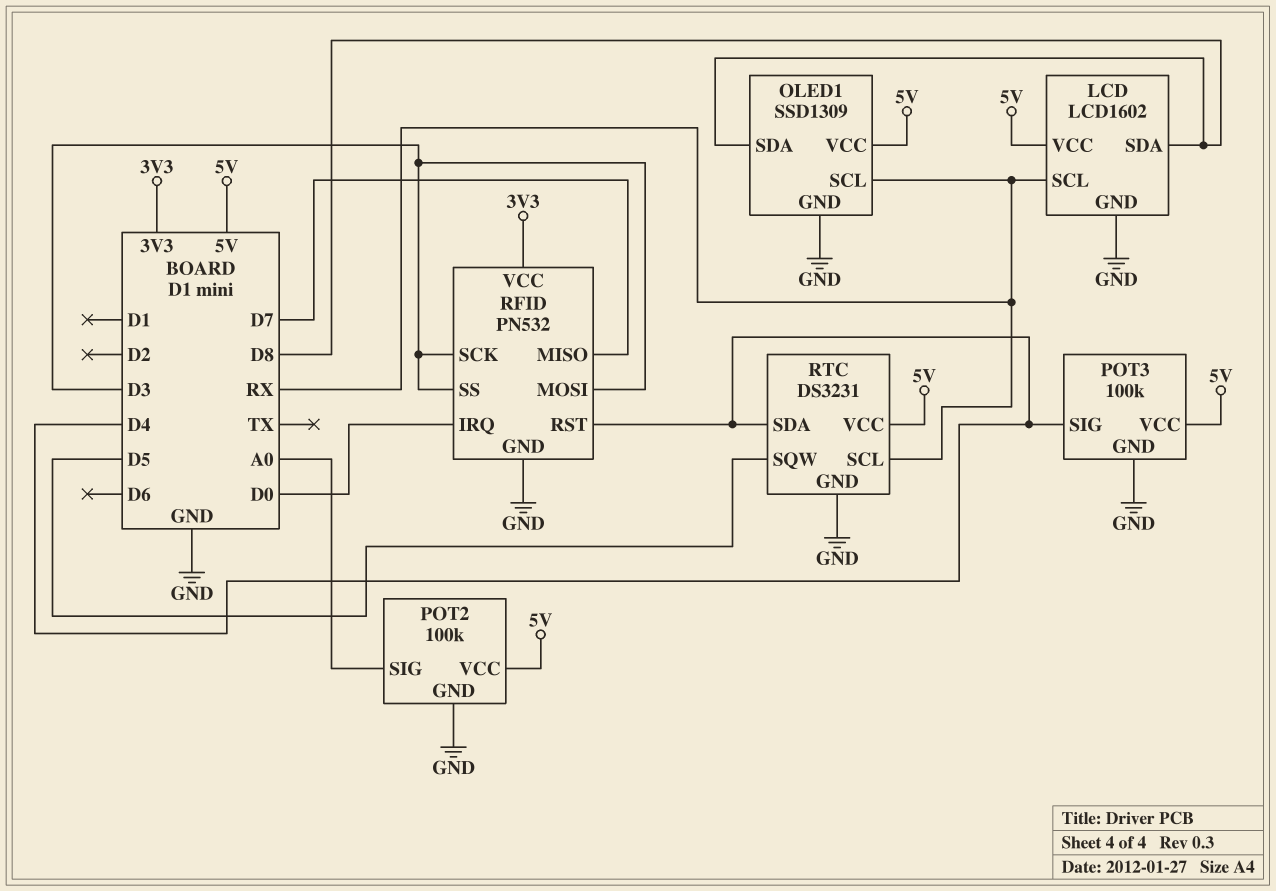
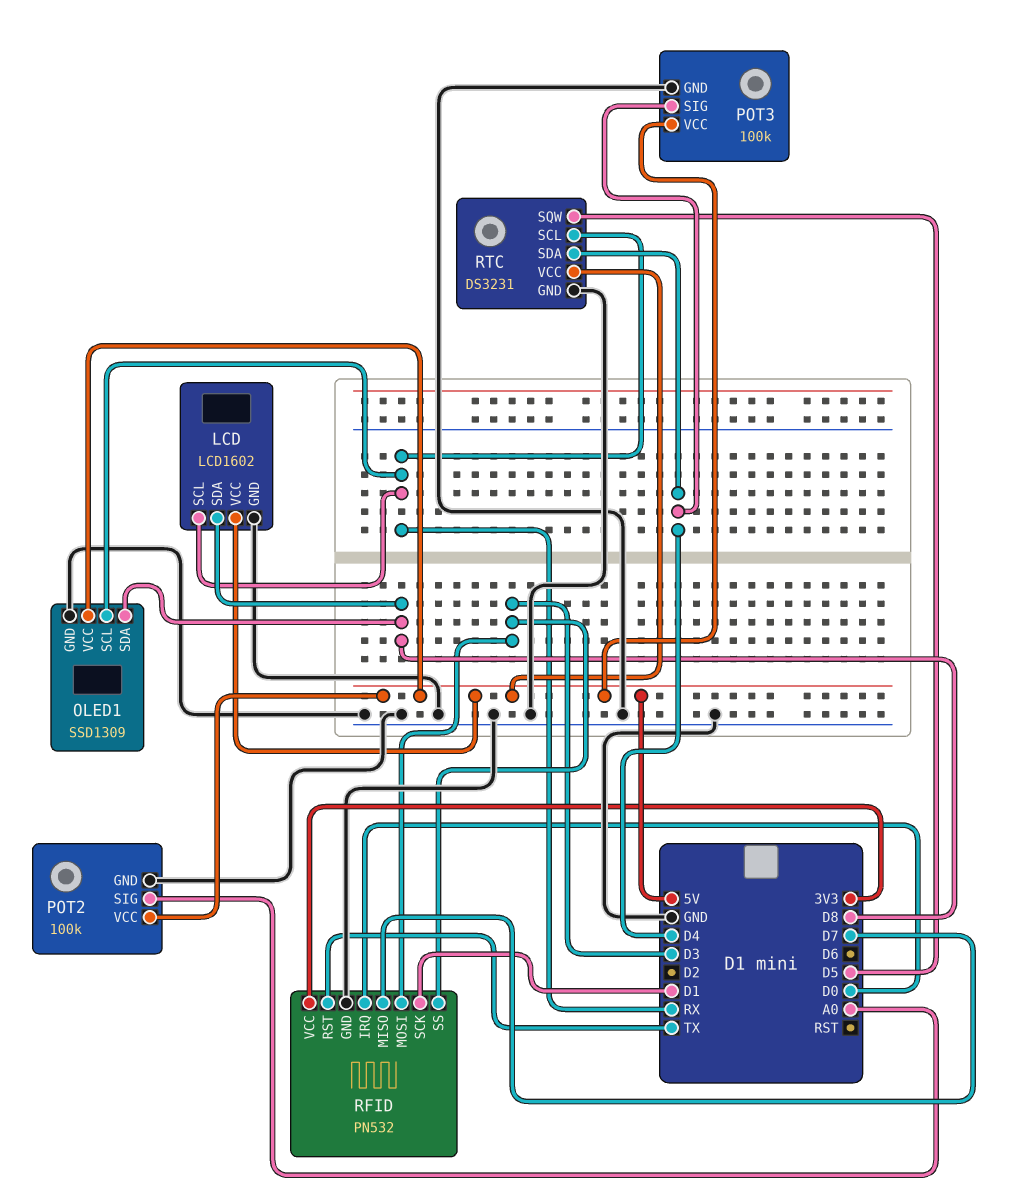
RFID pin RST: D4 -> TX
RFID pin SCK: D3 -> D1

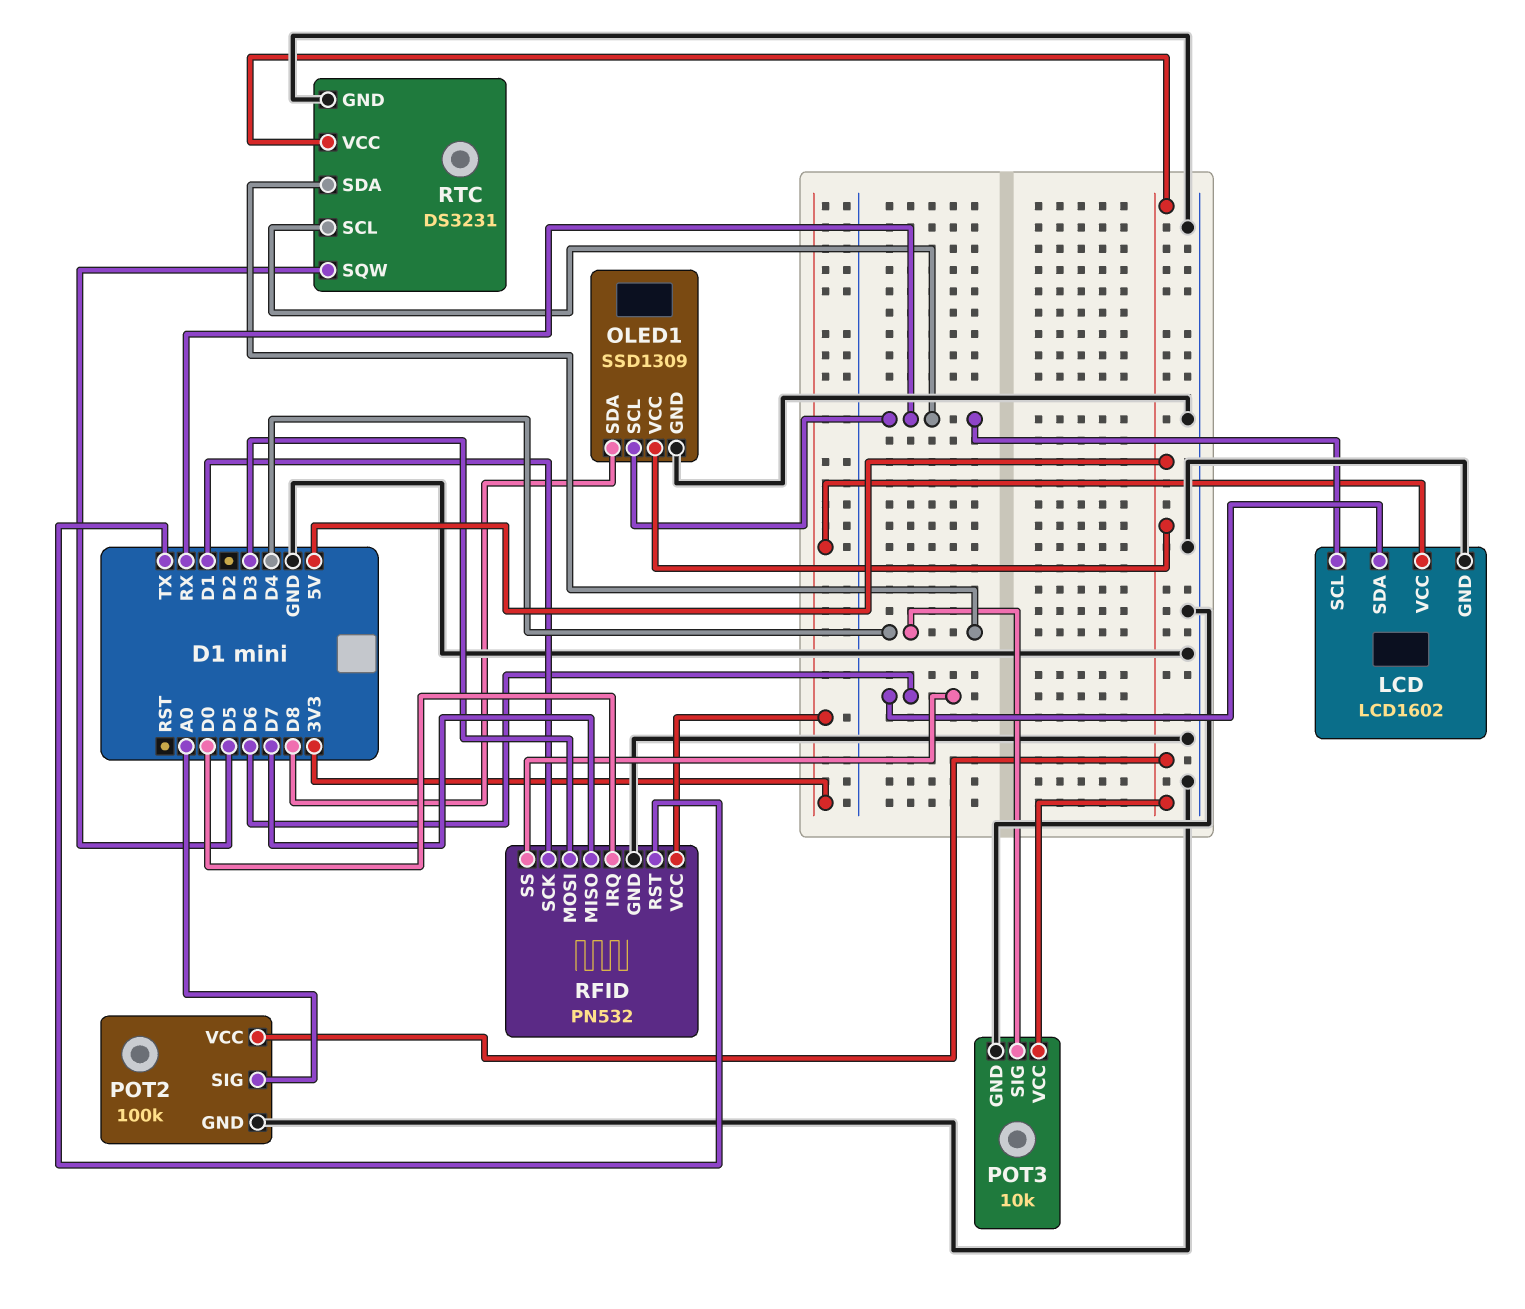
LCD pin SDA: D8 -> D6
LCD pin VCC: 5V -> 3V3
POT3: 100k -> 10k
RFID pin SS: D3 -> D6

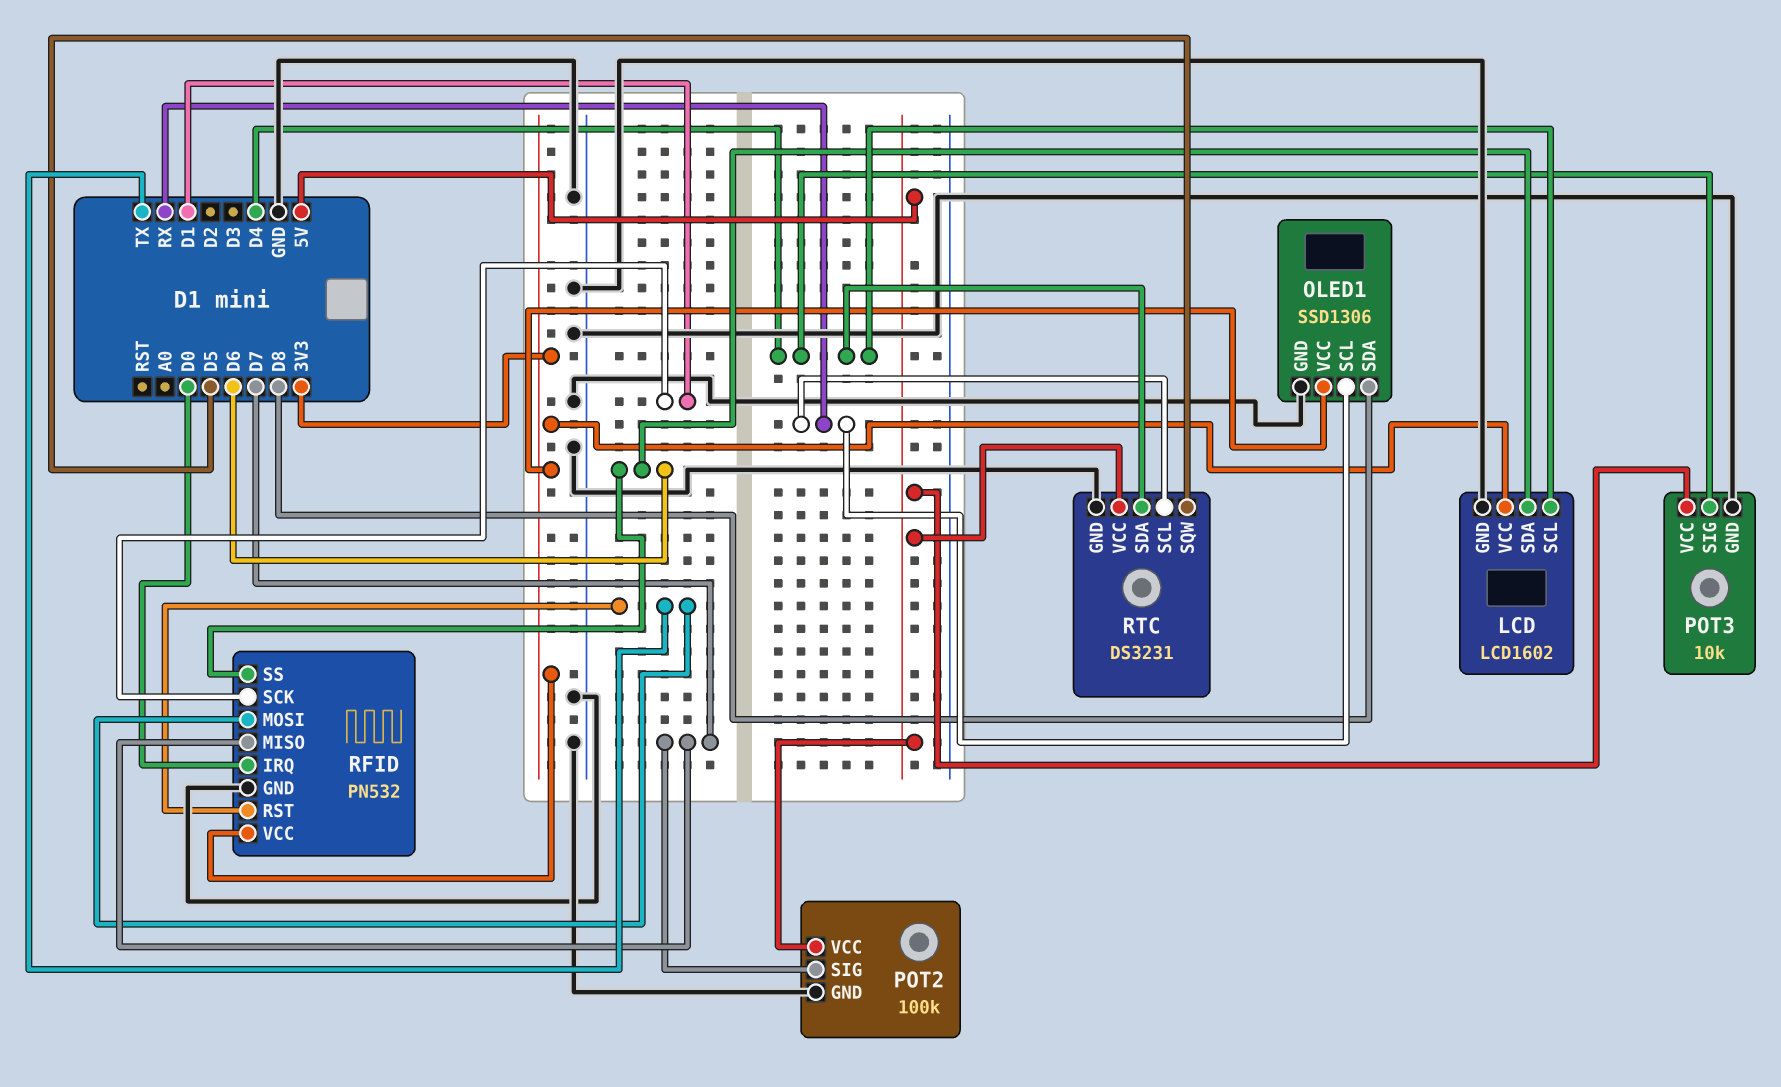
LCD pin SCL: RX -> D4
OLED1: SSD1309 -> SSD1306
OLED1 pin VCC: 5V -> 3V3
POT2 pin SIG: A0 -> D7
RFID pin MOSI: D3 -> TX

